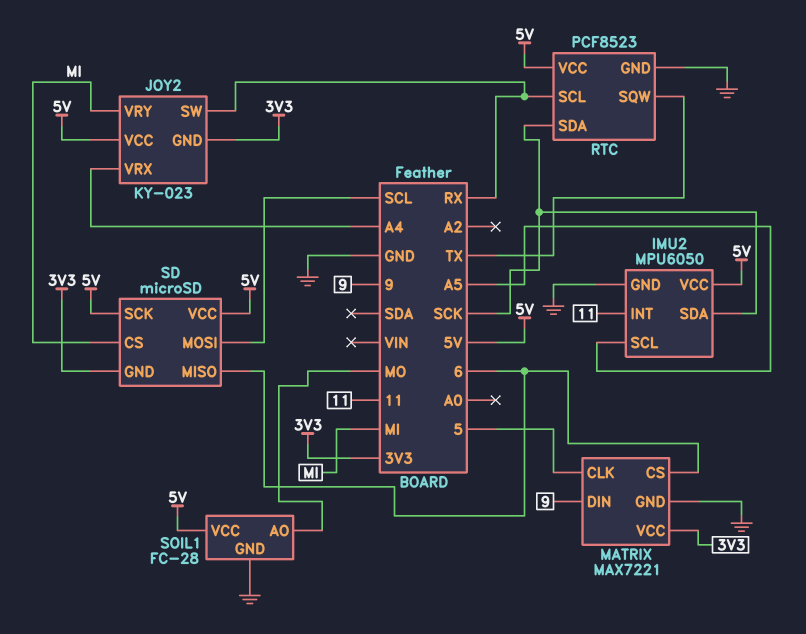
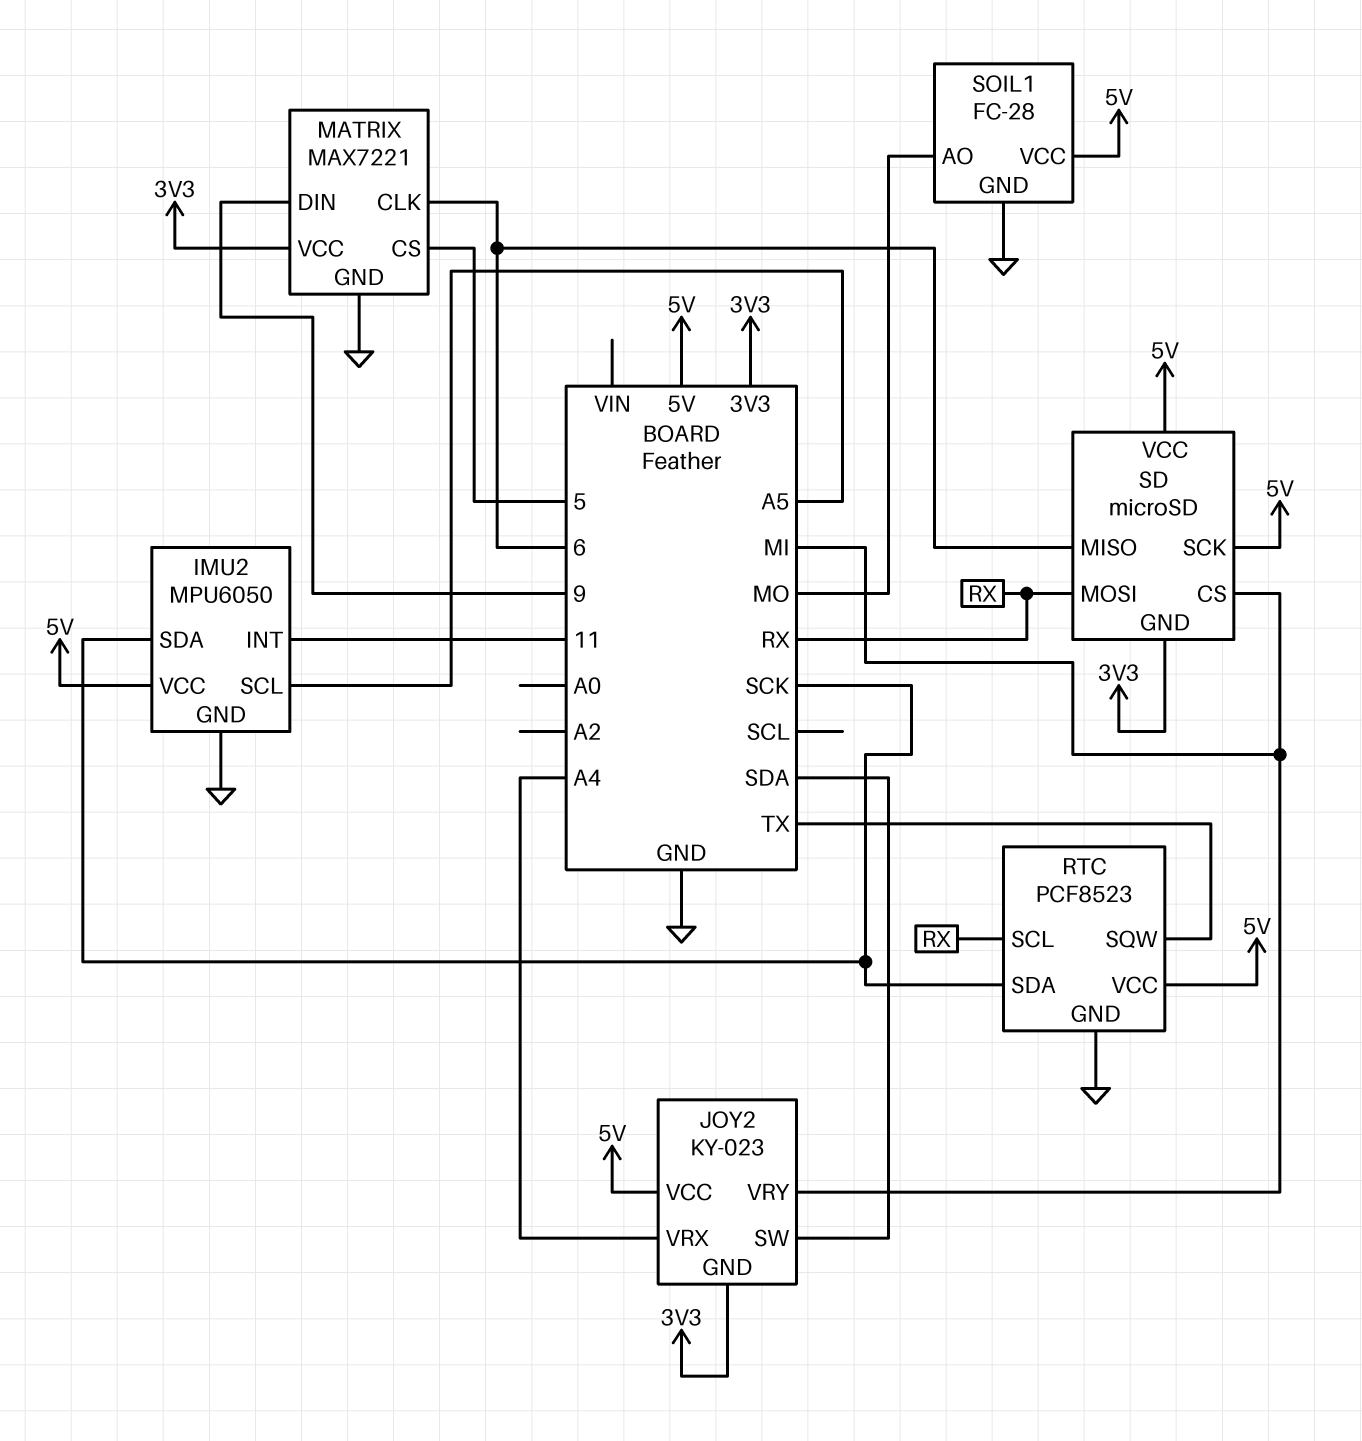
JOY2 pin SW: RX -> SDA
MATRIX pin CLK: 5 -> 6
MATRIX pin CS: 6 -> 5
SD pin MOSI: SCL -> RX

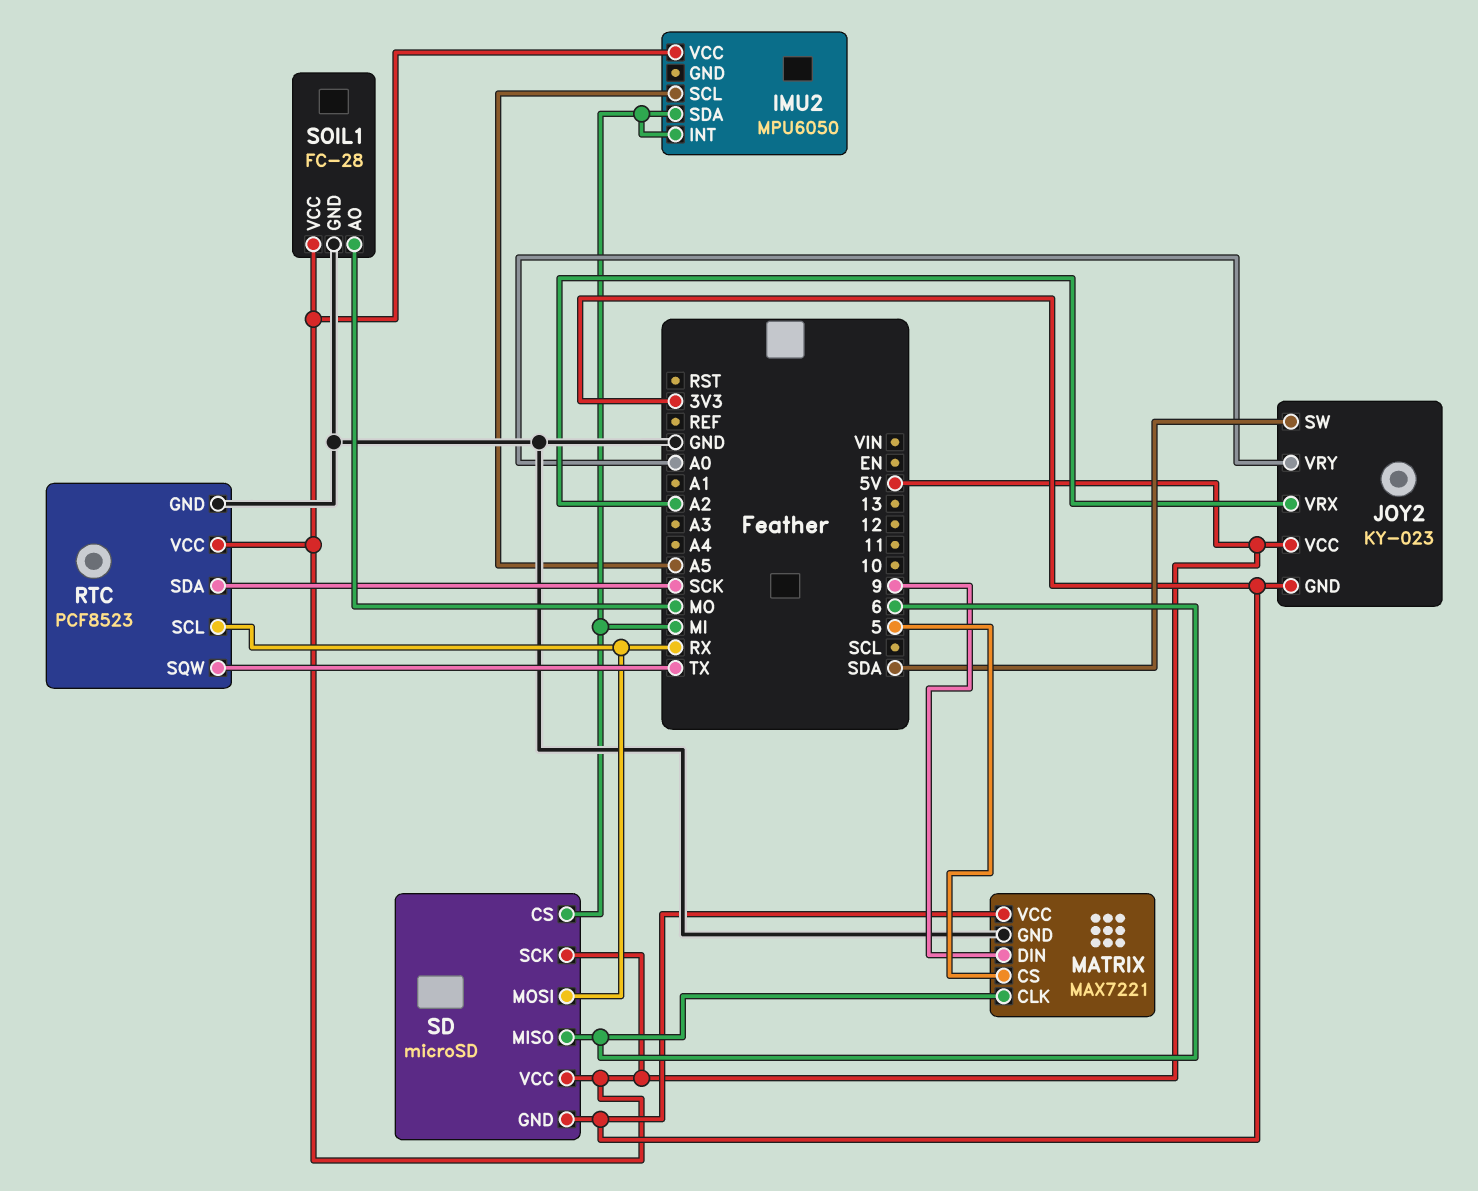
IMU2 pin GND: GND -> none
IMU2 pin INT: 11 -> MI
IMU2 pin SDA: SCK -> MI
JOY2 pin VRX: A4 -> A2
JOY2 pin VRY: MI -> A0

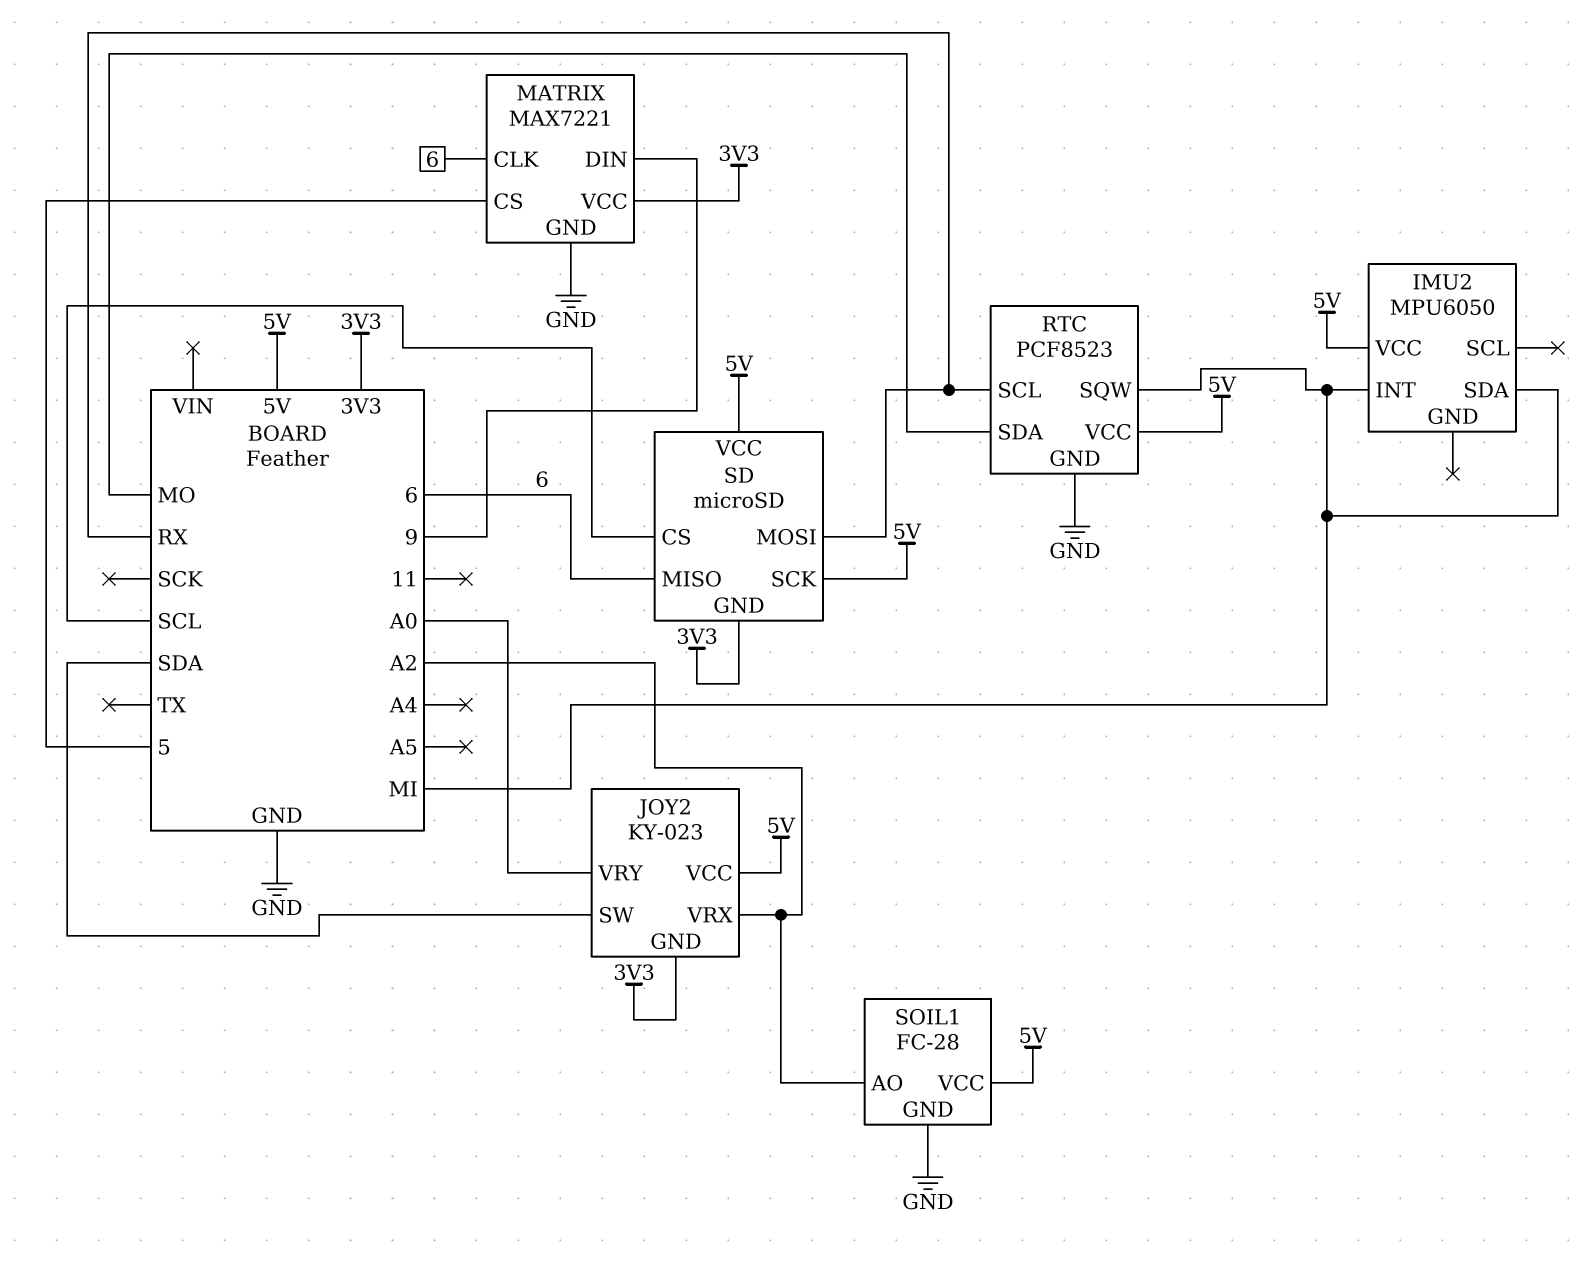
IMU2 pin SCL: A5 -> none
RTC pin SDA: SCK -> MO
RTC pin SQW: TX -> MI
SD pin CS: MI -> SCL
SOIL1 pin AO: MO -> A2

